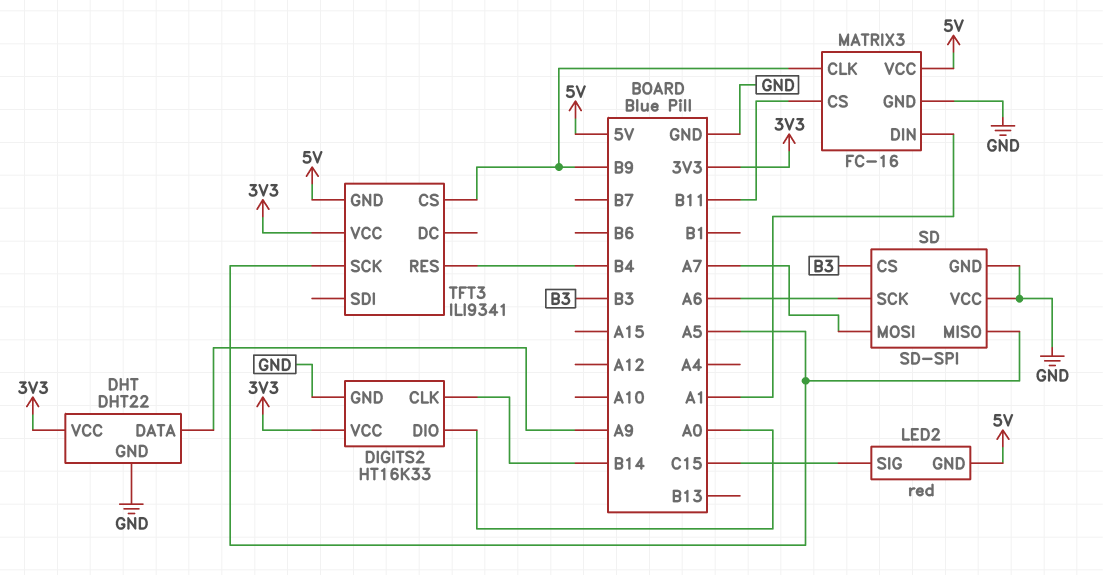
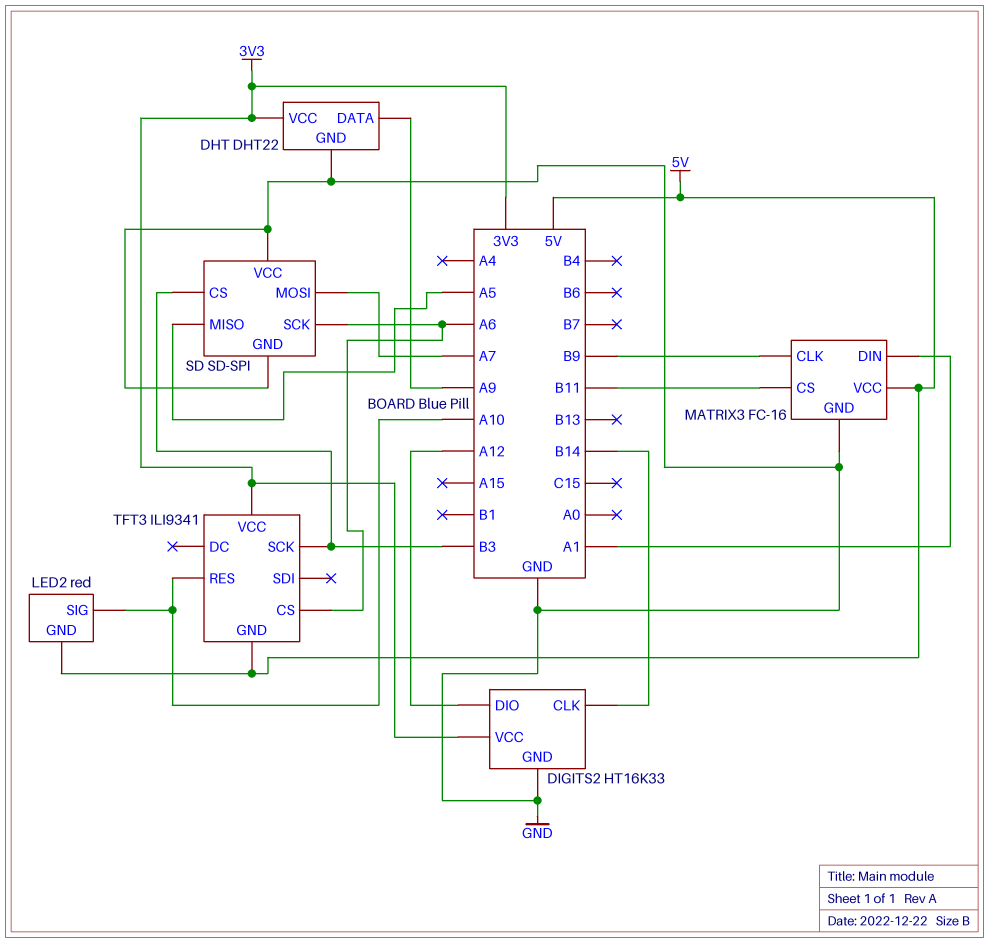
DIGITS2 pin DIO: A0 -> A12
LED2 pin SIG: C15 -> A10
TFT3 pin CS: B9 -> A6
TFT3 pin RES: B4 -> A10
TFT3 pin SCK: A5 -> B3

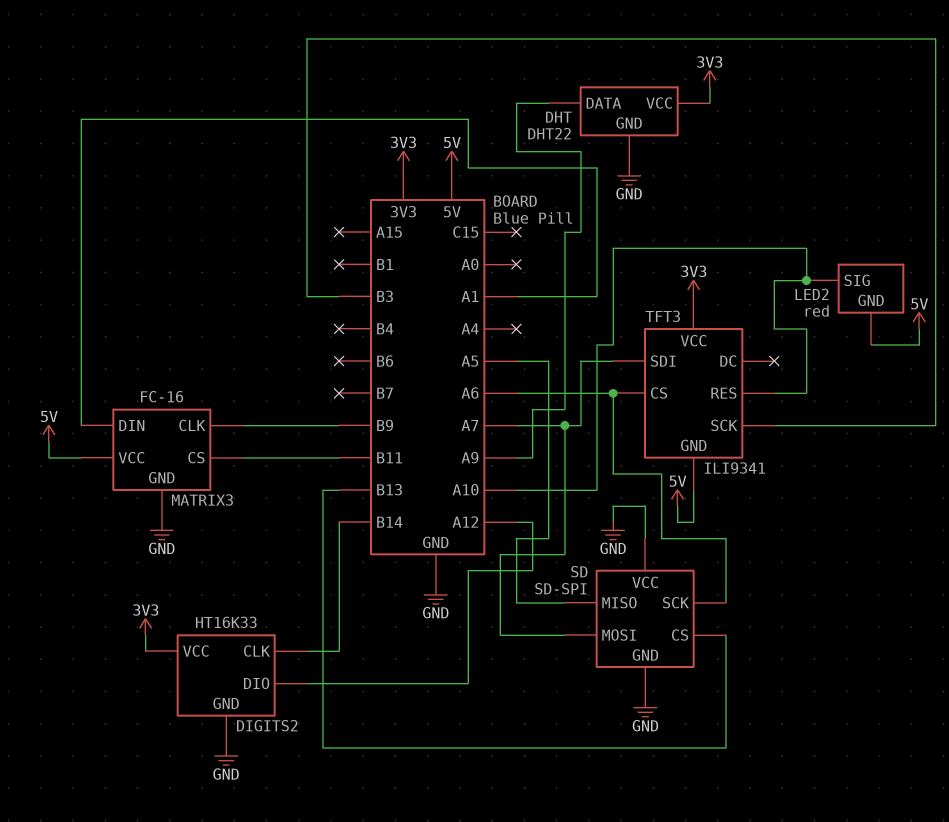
SD pin CS: B3 -> B13
TFT3 pin SDI: none -> A7

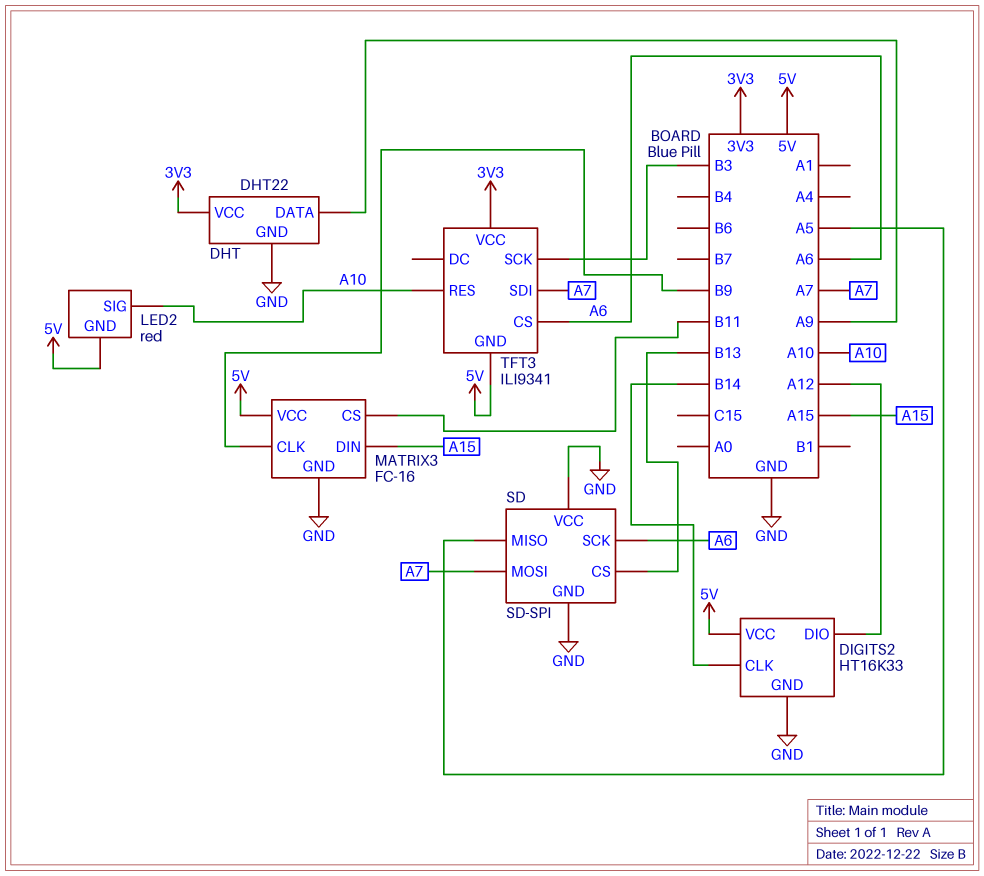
DIGITS2 pin VCC: 3V3 -> 5V
MATRIX3 pin DIN: A1 -> A15

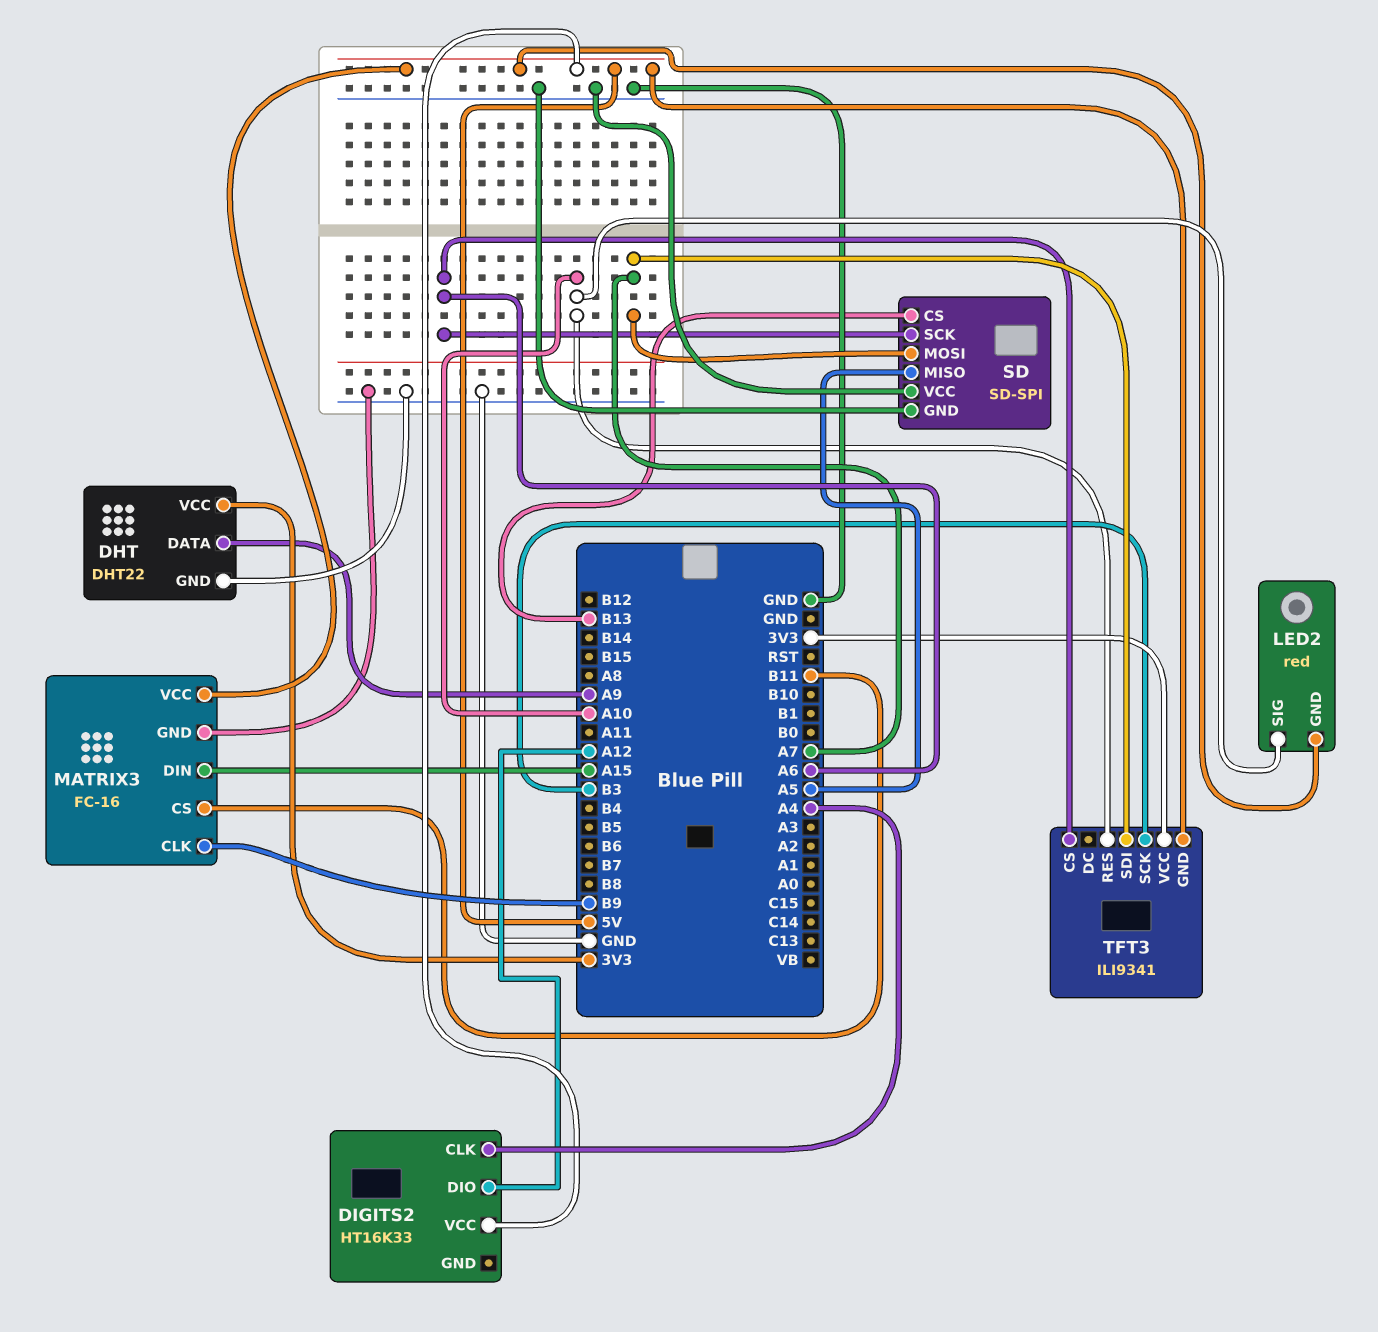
DIGITS2 pin CLK: B14 -> A4
DIGITS2 pin GND: GND -> none

